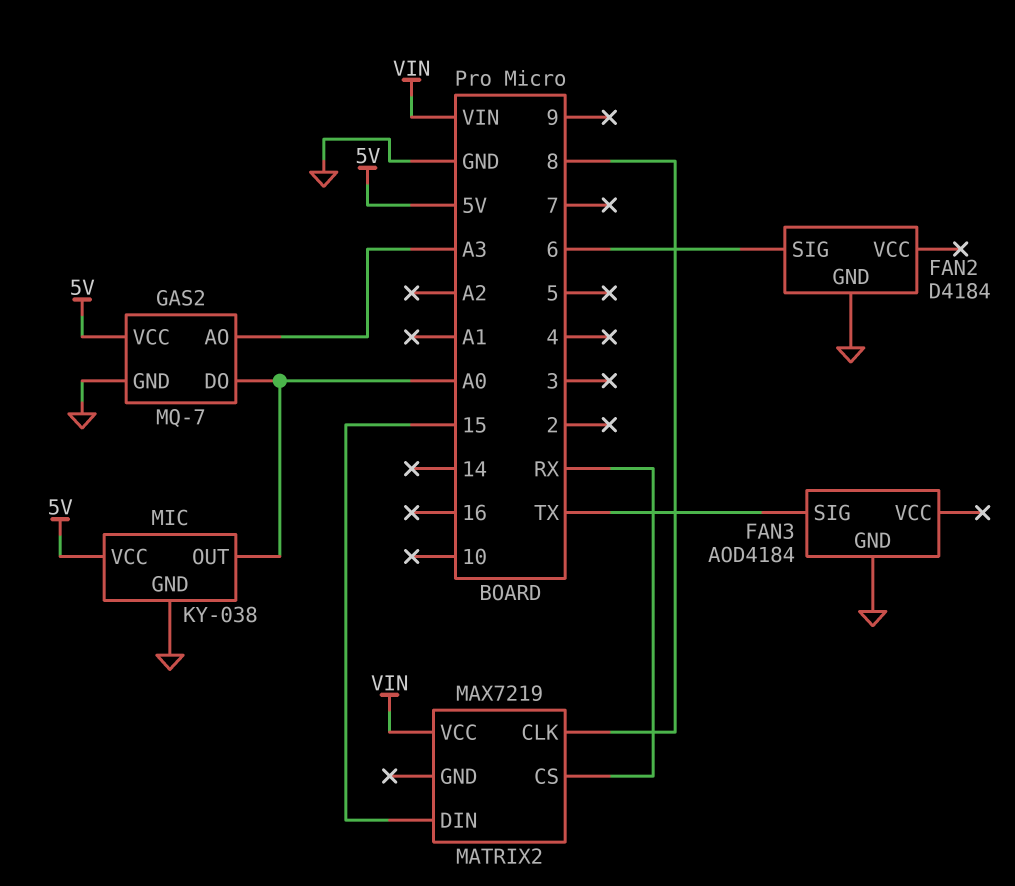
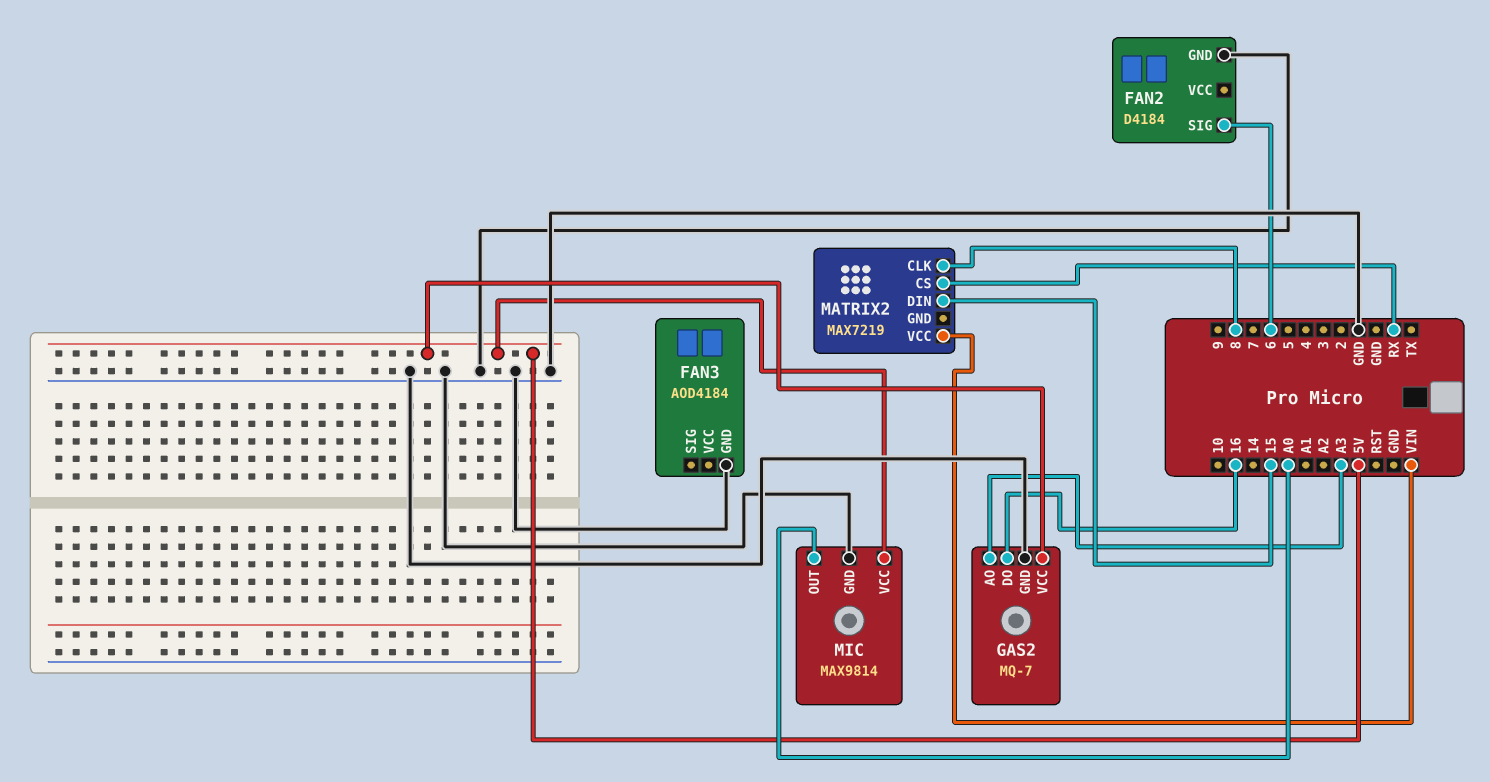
FAN3 pin SIG: TX -> none
GAS2 pin DO: A0 -> 16
MIC: KY-038 -> MAX9814

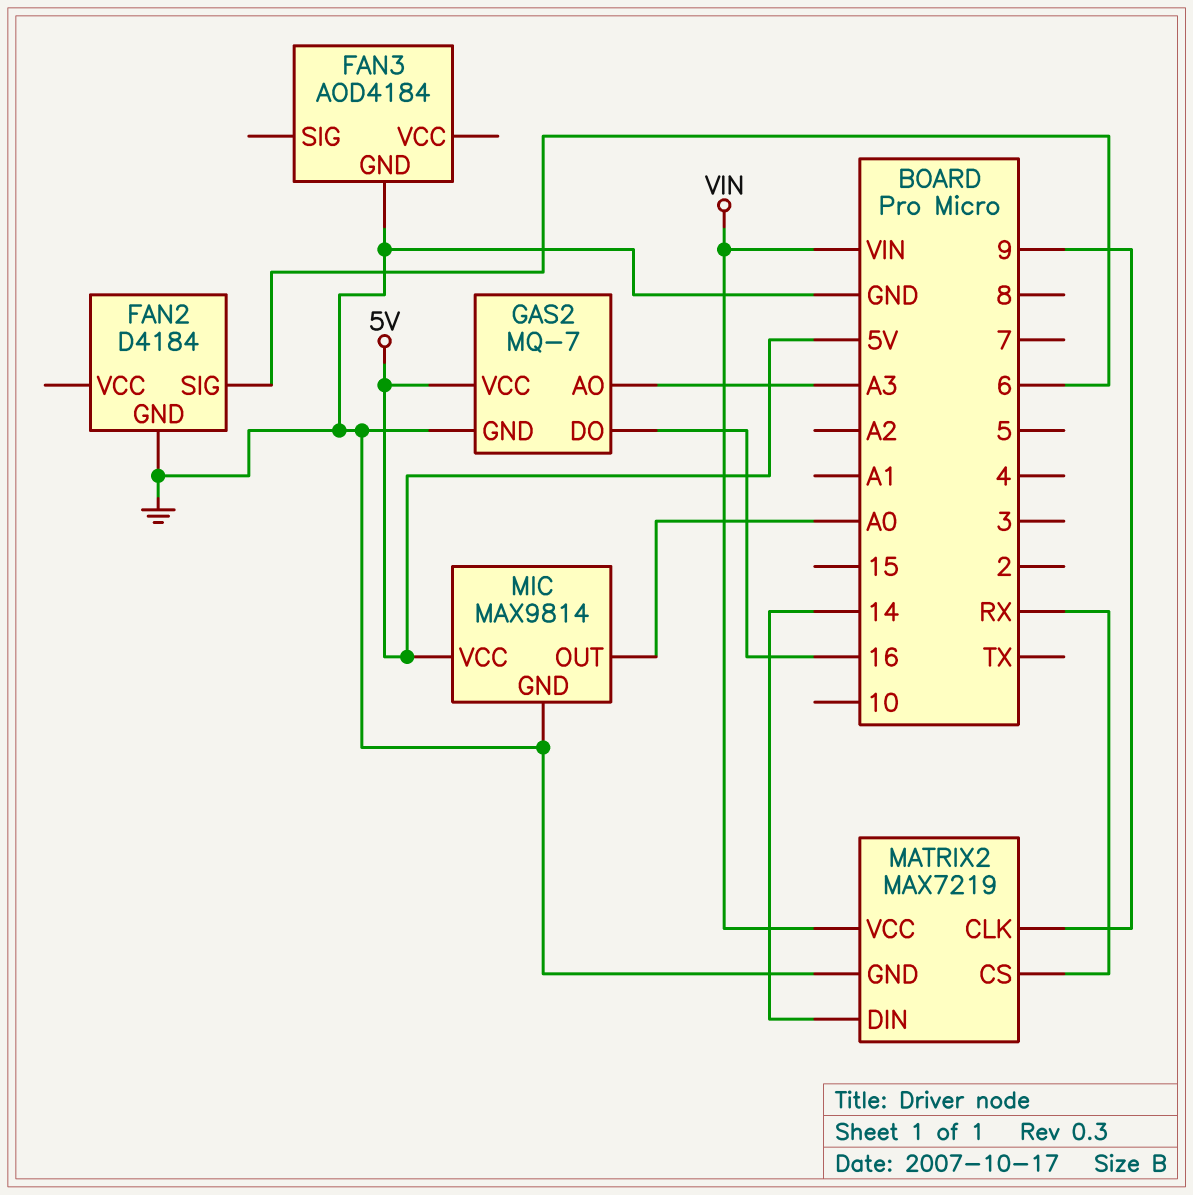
MATRIX2 pin CLK: 8 -> 9
MATRIX2 pin DIN: 15 -> 14
MATRIX2 pin GND: none -> GND

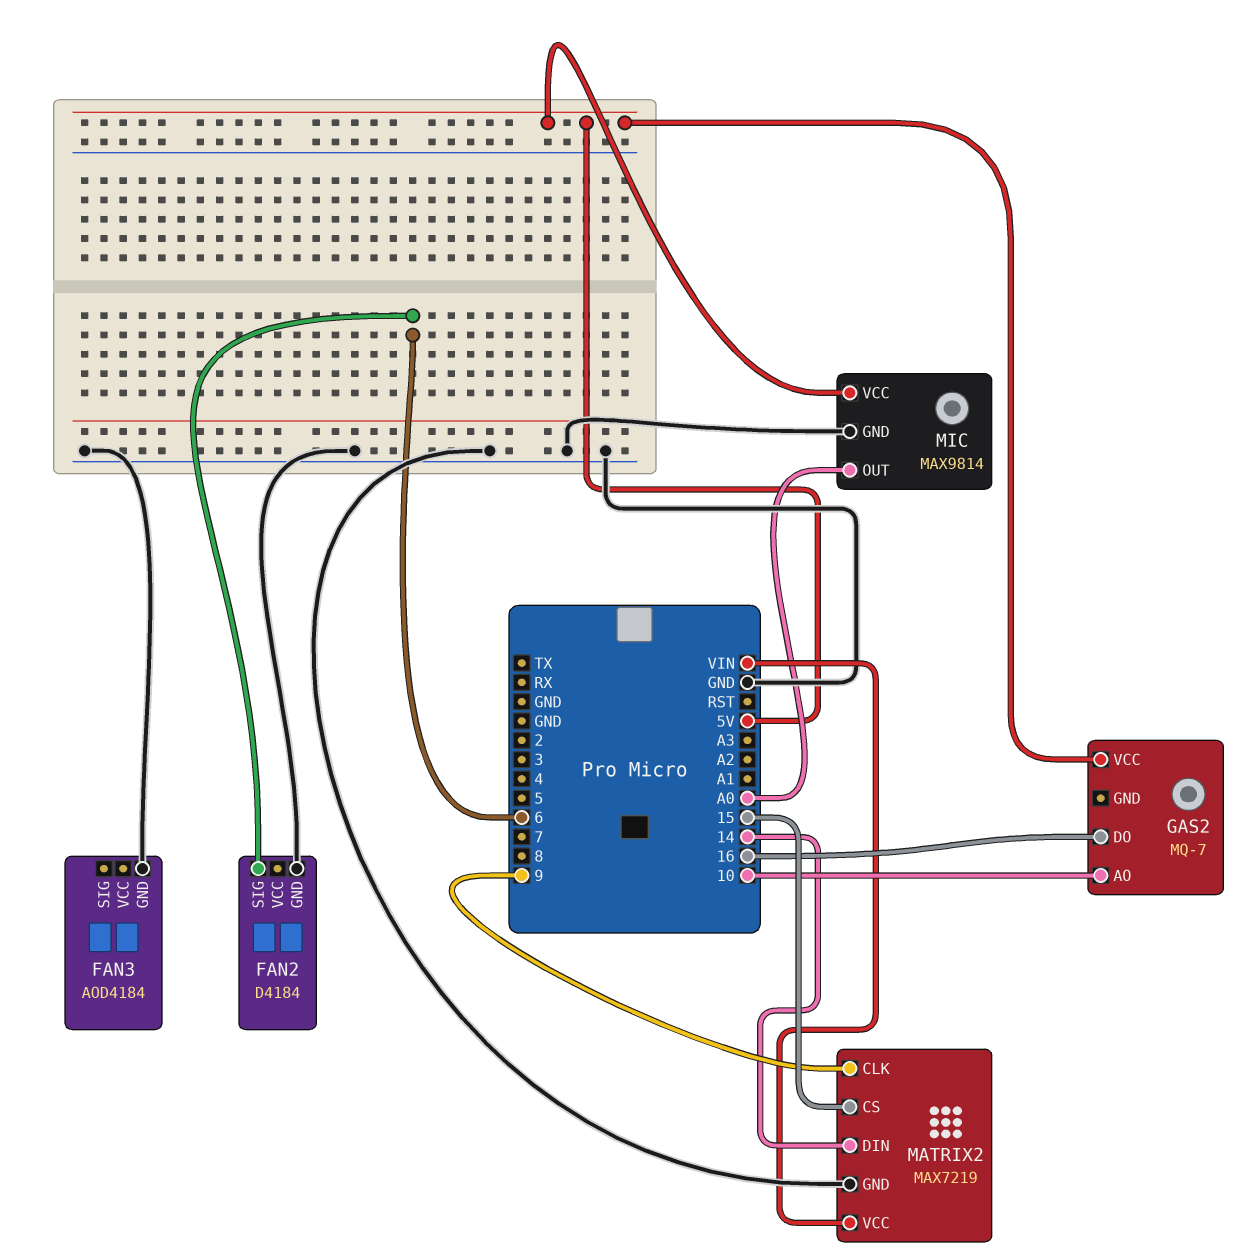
GAS2 pin AO: A3 -> 10
GAS2 pin GND: GND -> none
MATRIX2 pin CS: RX -> 15

